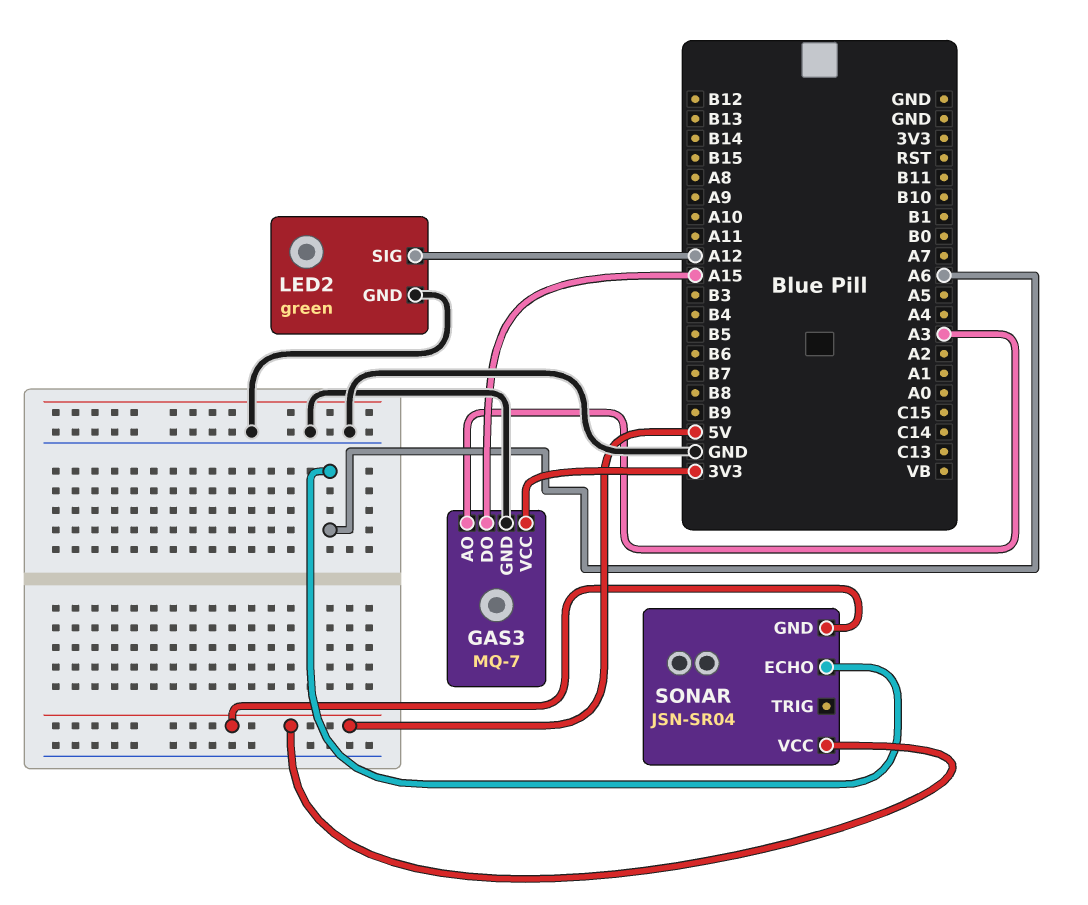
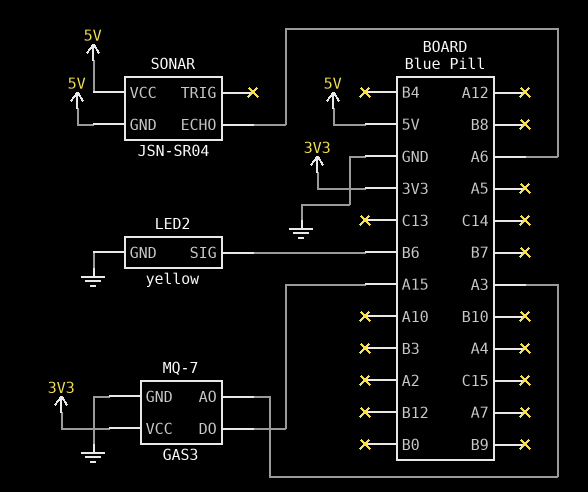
LED2: green -> yellow
LED2 pin SIG: A12 -> B6

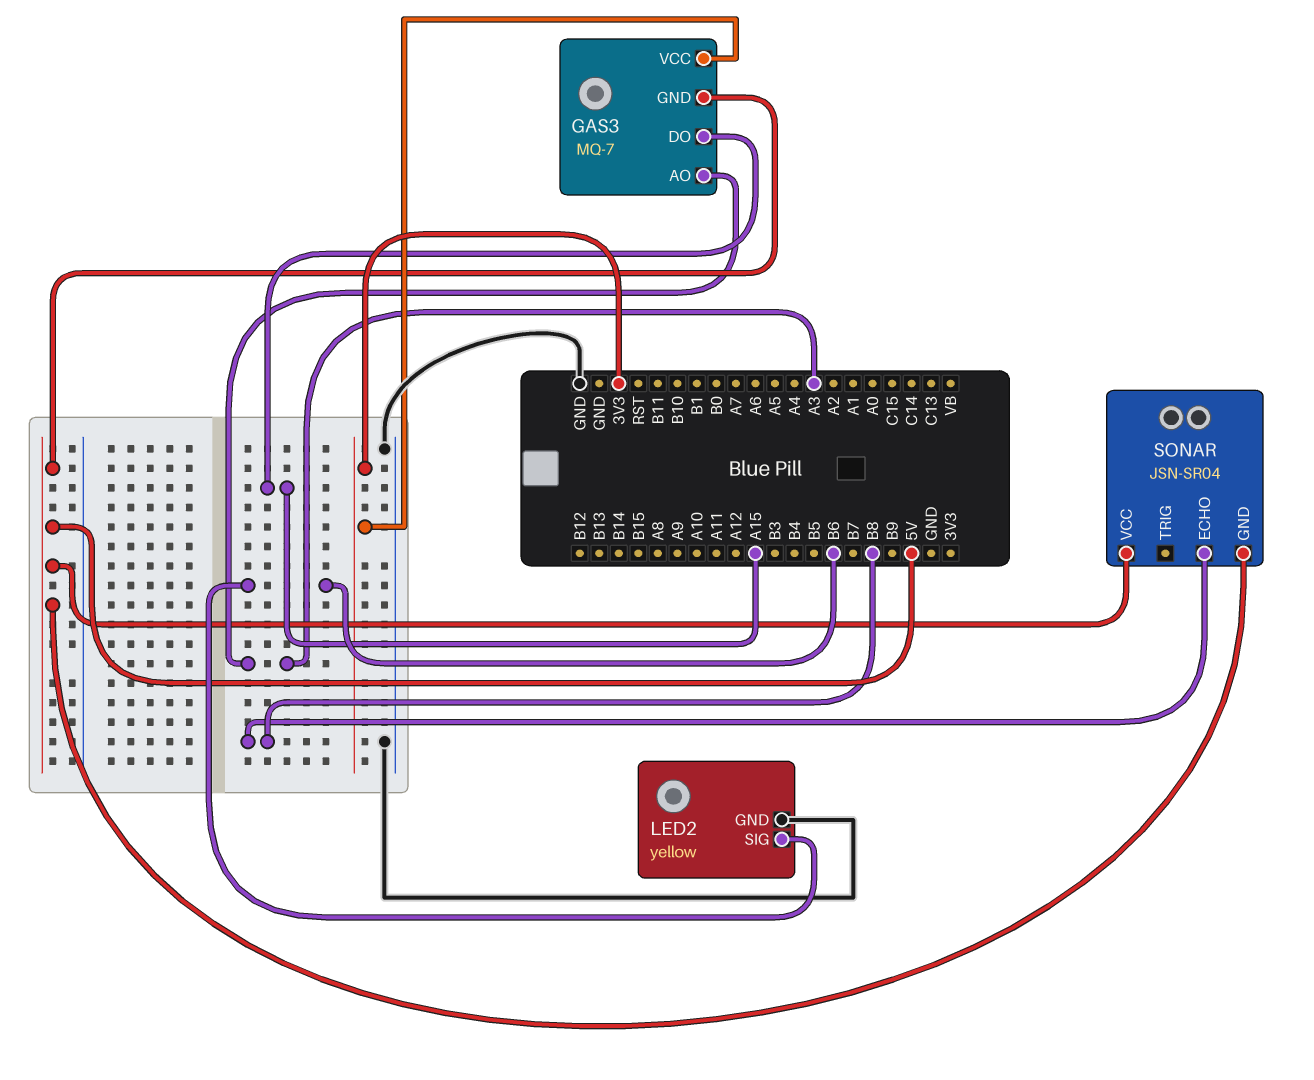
GAS3 pin GND: GND -> 5V
SONAR pin ECHO: A6 -> B8

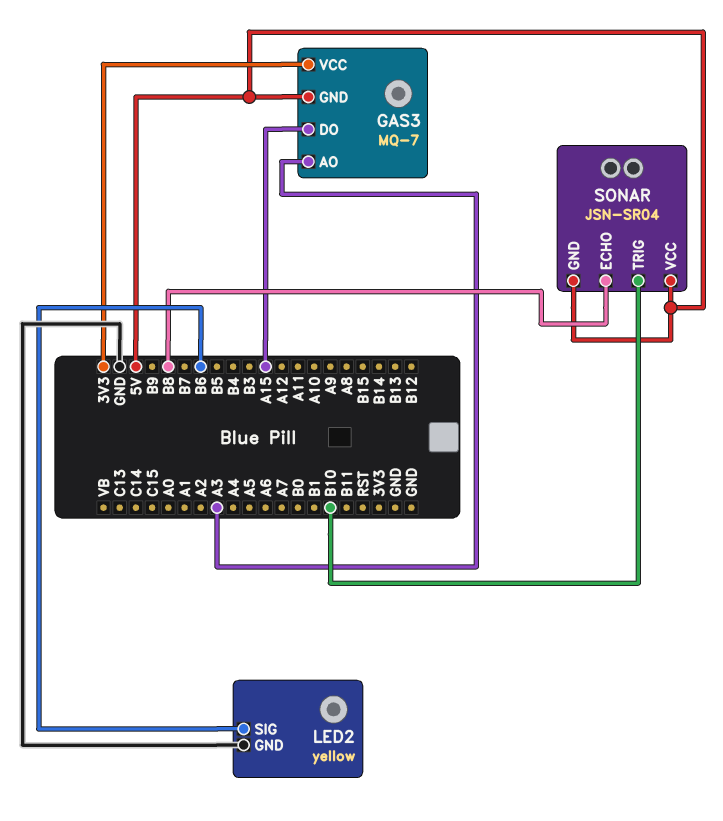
SONAR pin TRIG: none -> B10

